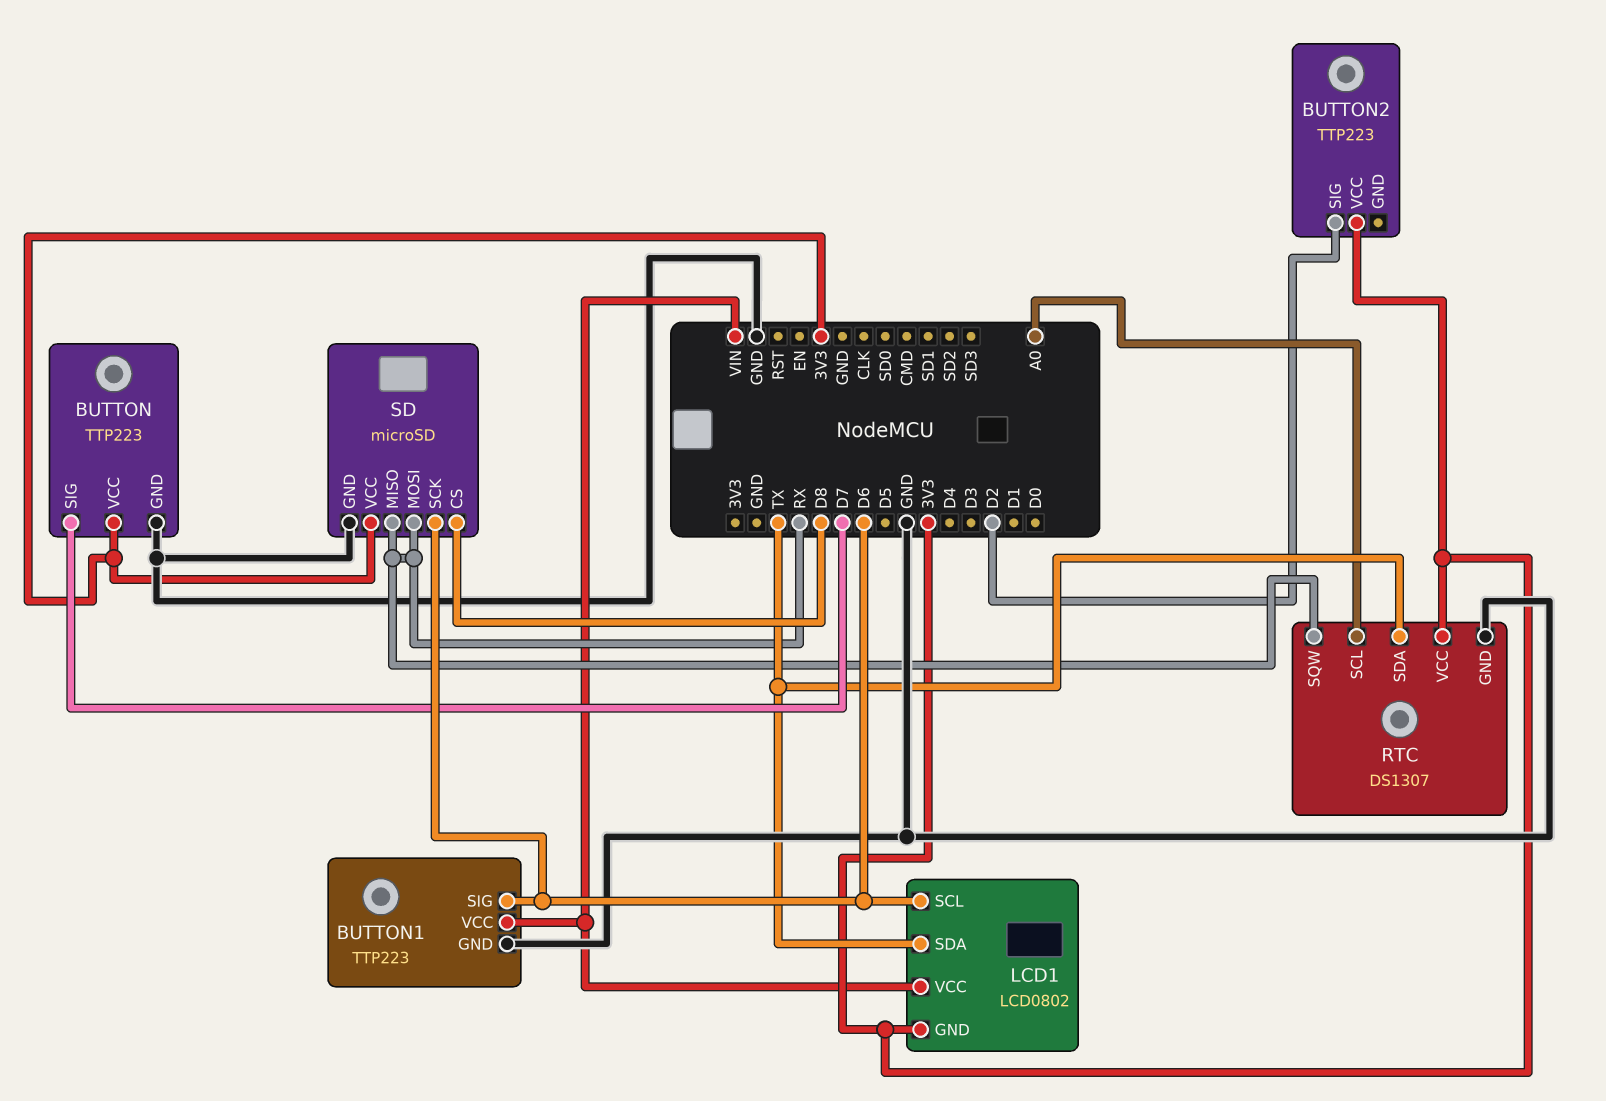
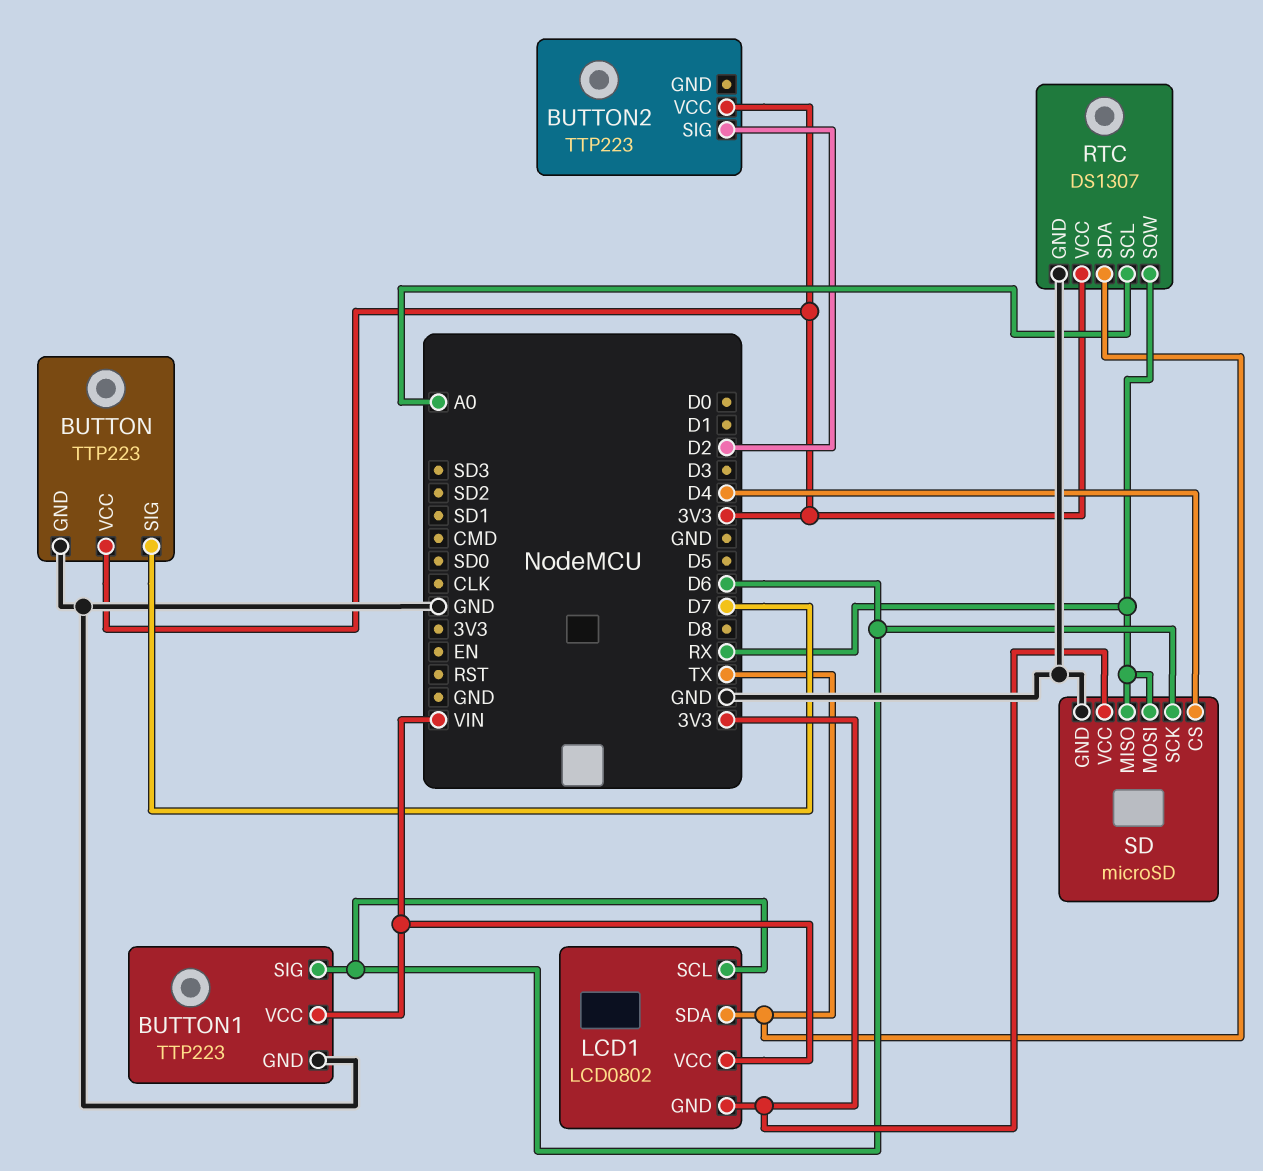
SD pin CS: D8 -> D4

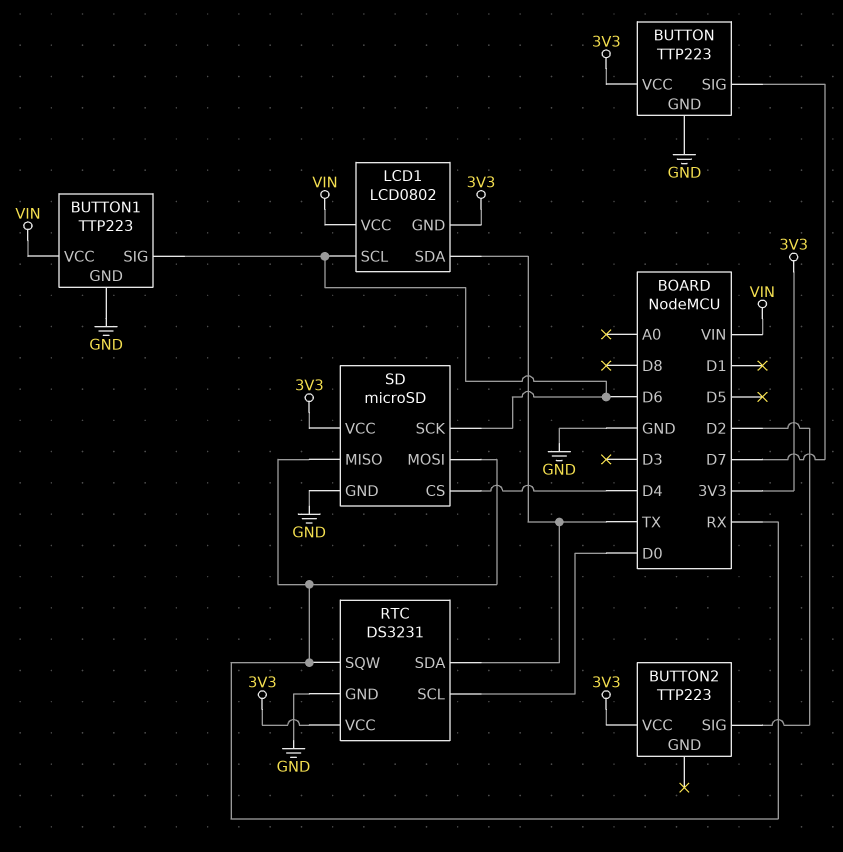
RTC: DS1307 -> DS3231
RTC pin SCL: A0 -> D0

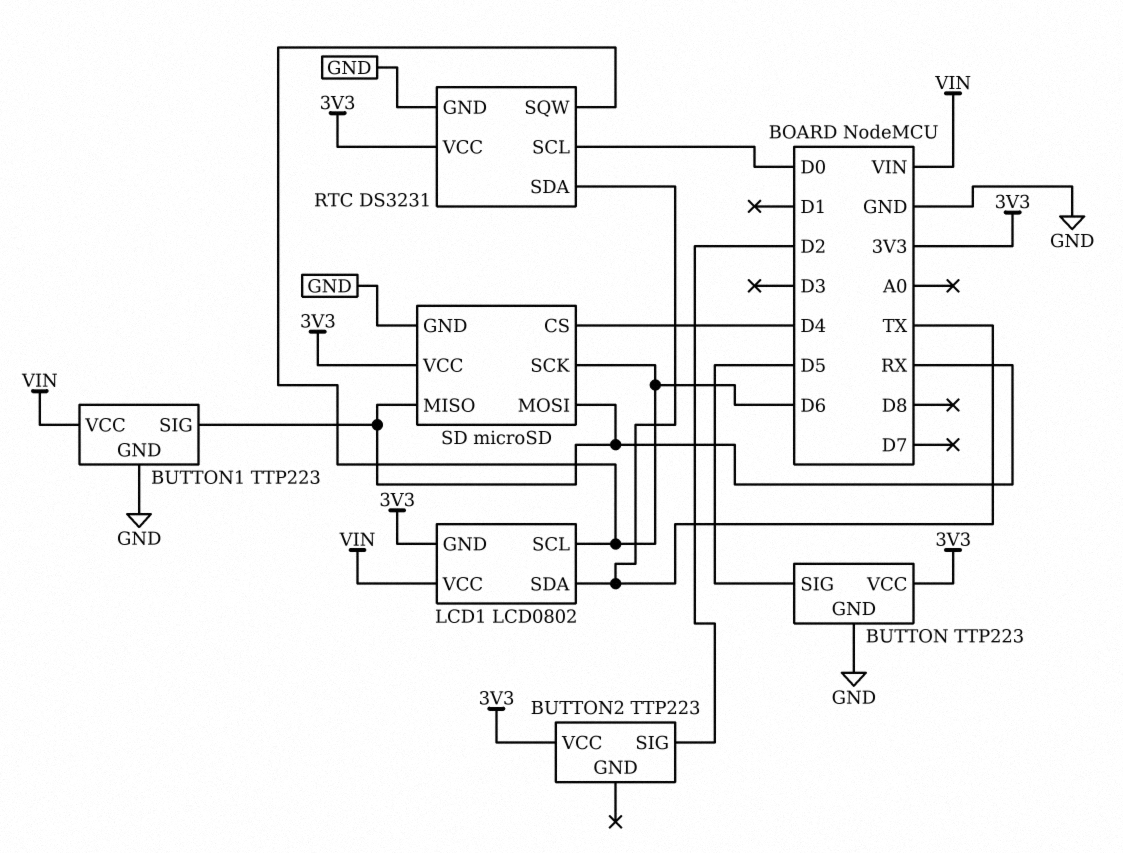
BUTTON pin SIG: D7 -> D5
BUTTON1 pin SIG: D6 -> RX
RTC pin SQW: RX -> D6

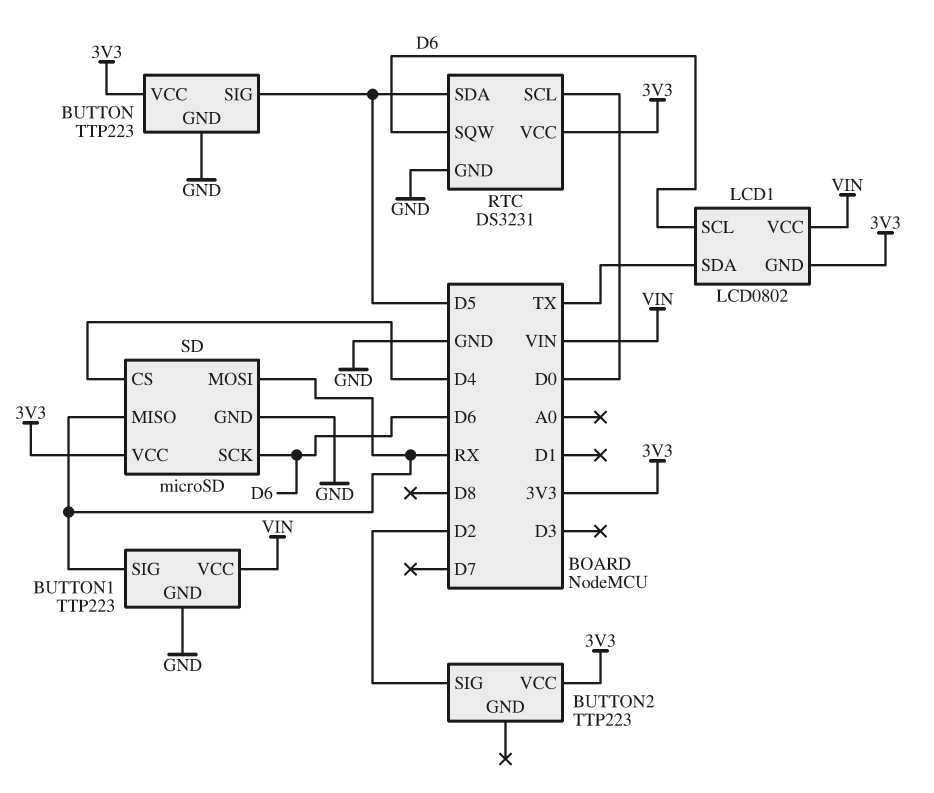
RTC pin SDA: TX -> D5

